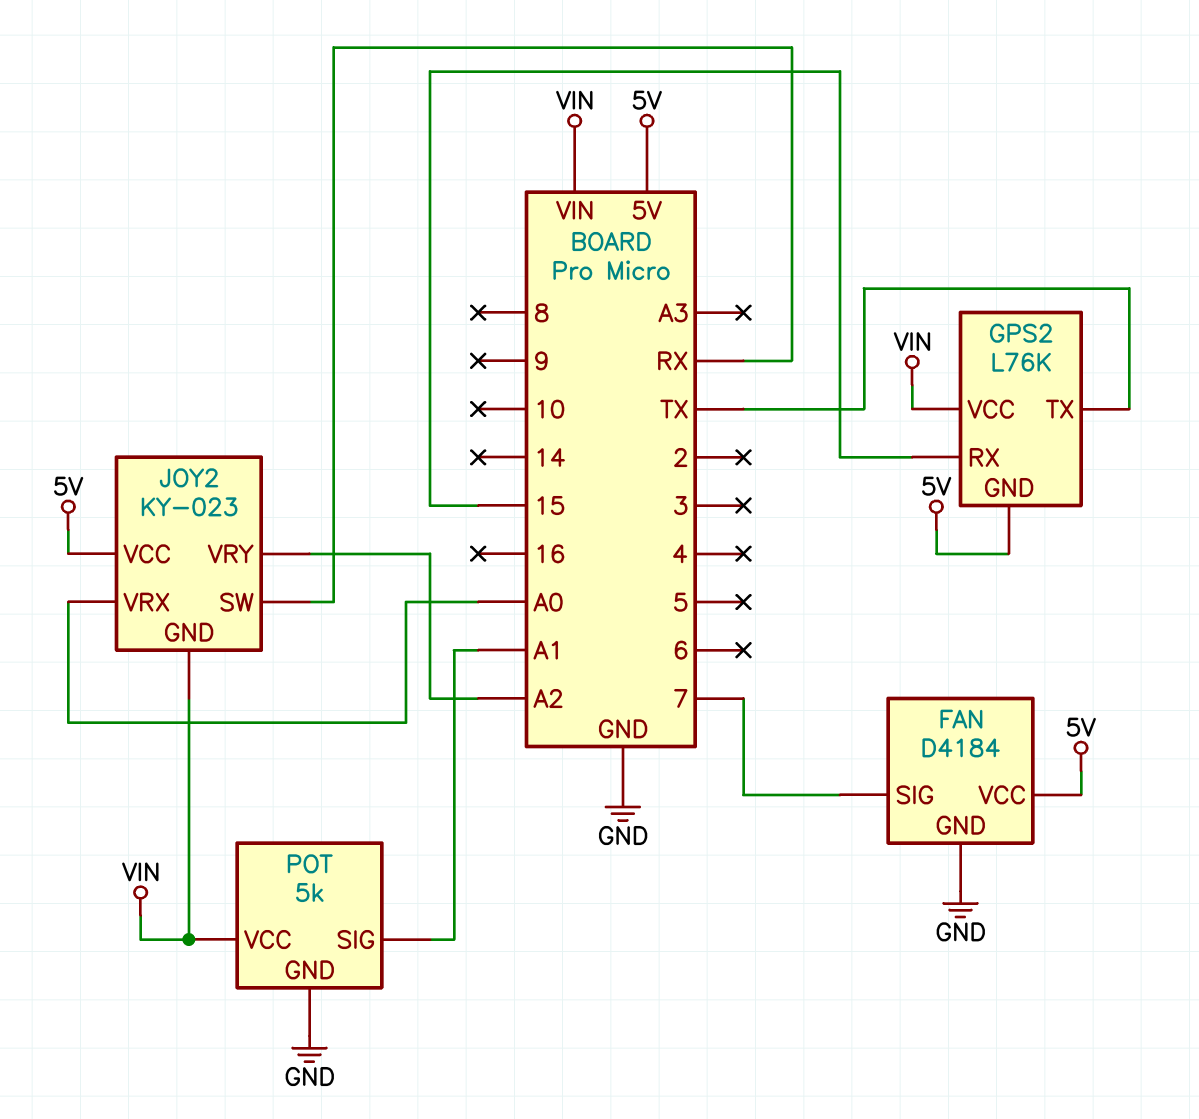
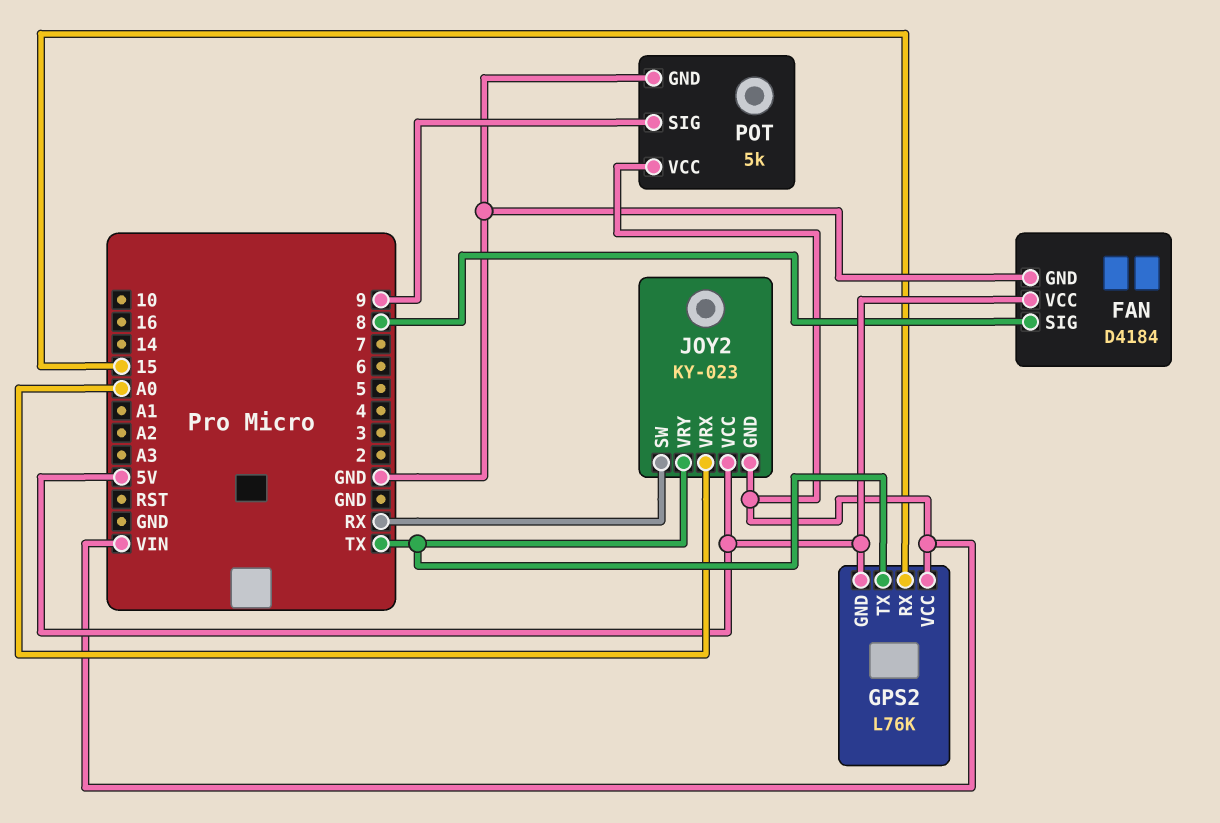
FAN pin SIG: 7 -> 8
JOY2 pin VRY: A2 -> TX
POT pin SIG: A1 -> 9

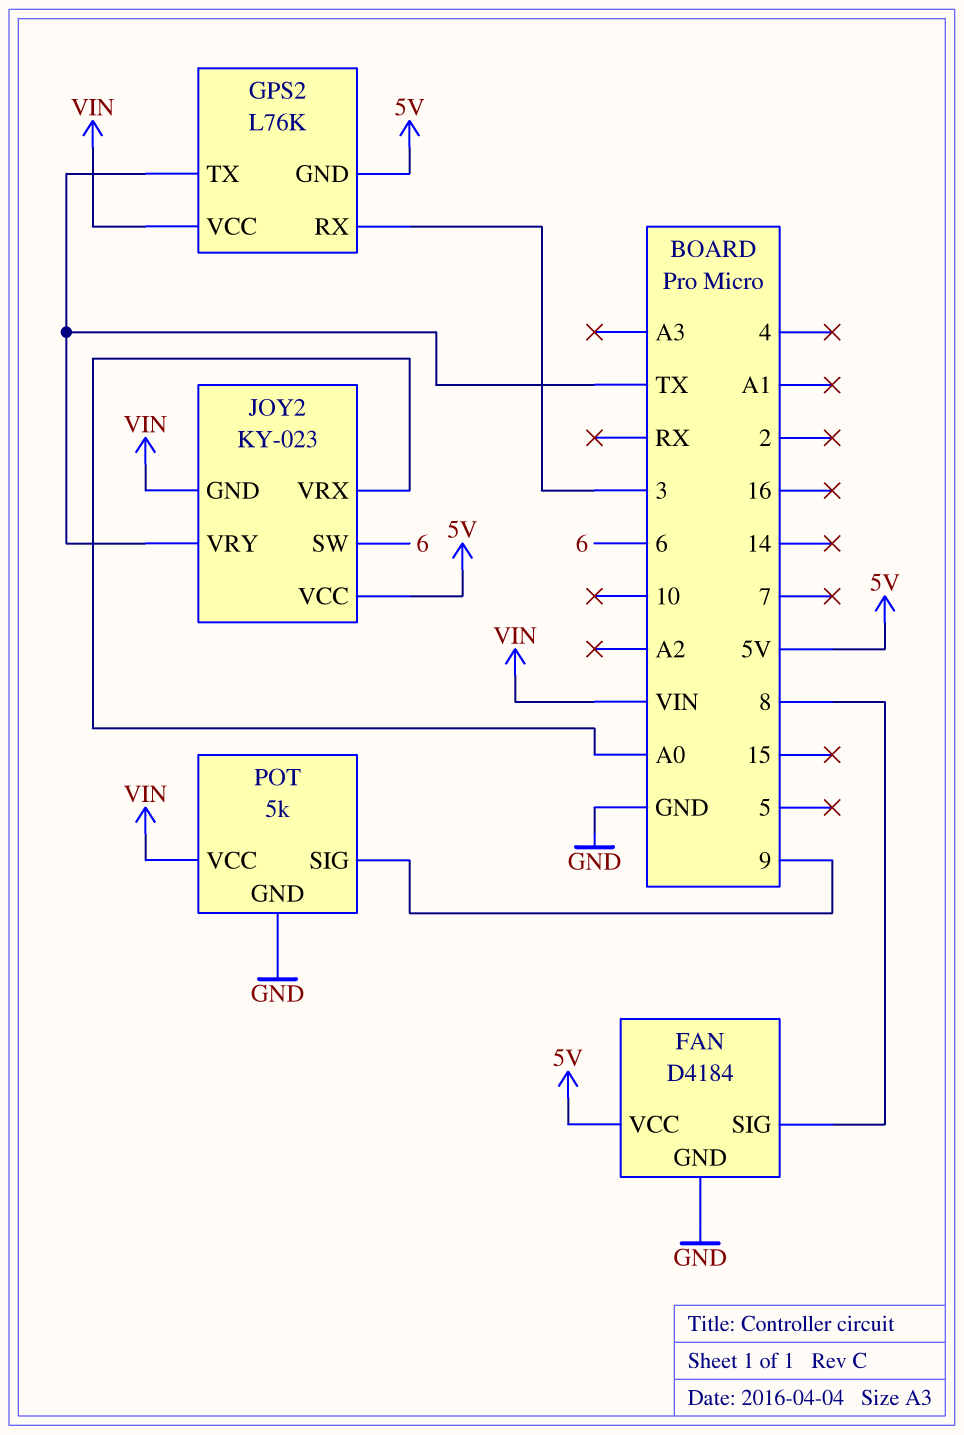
GPS2 pin RX: 15 -> 3
JOY2 pin SW: RX -> 6

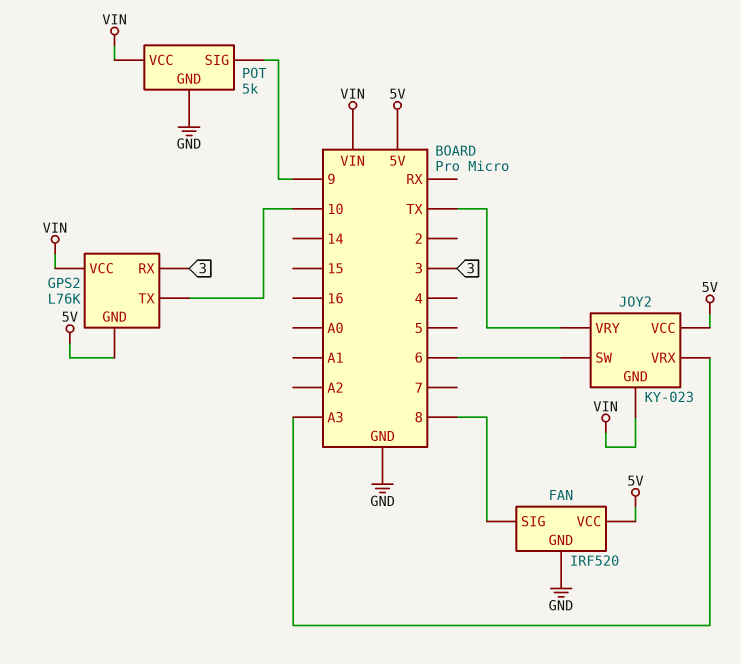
FAN: D4184 -> IRF520
GPS2 pin TX: TX -> 10
JOY2 pin VRX: A0 -> A3

